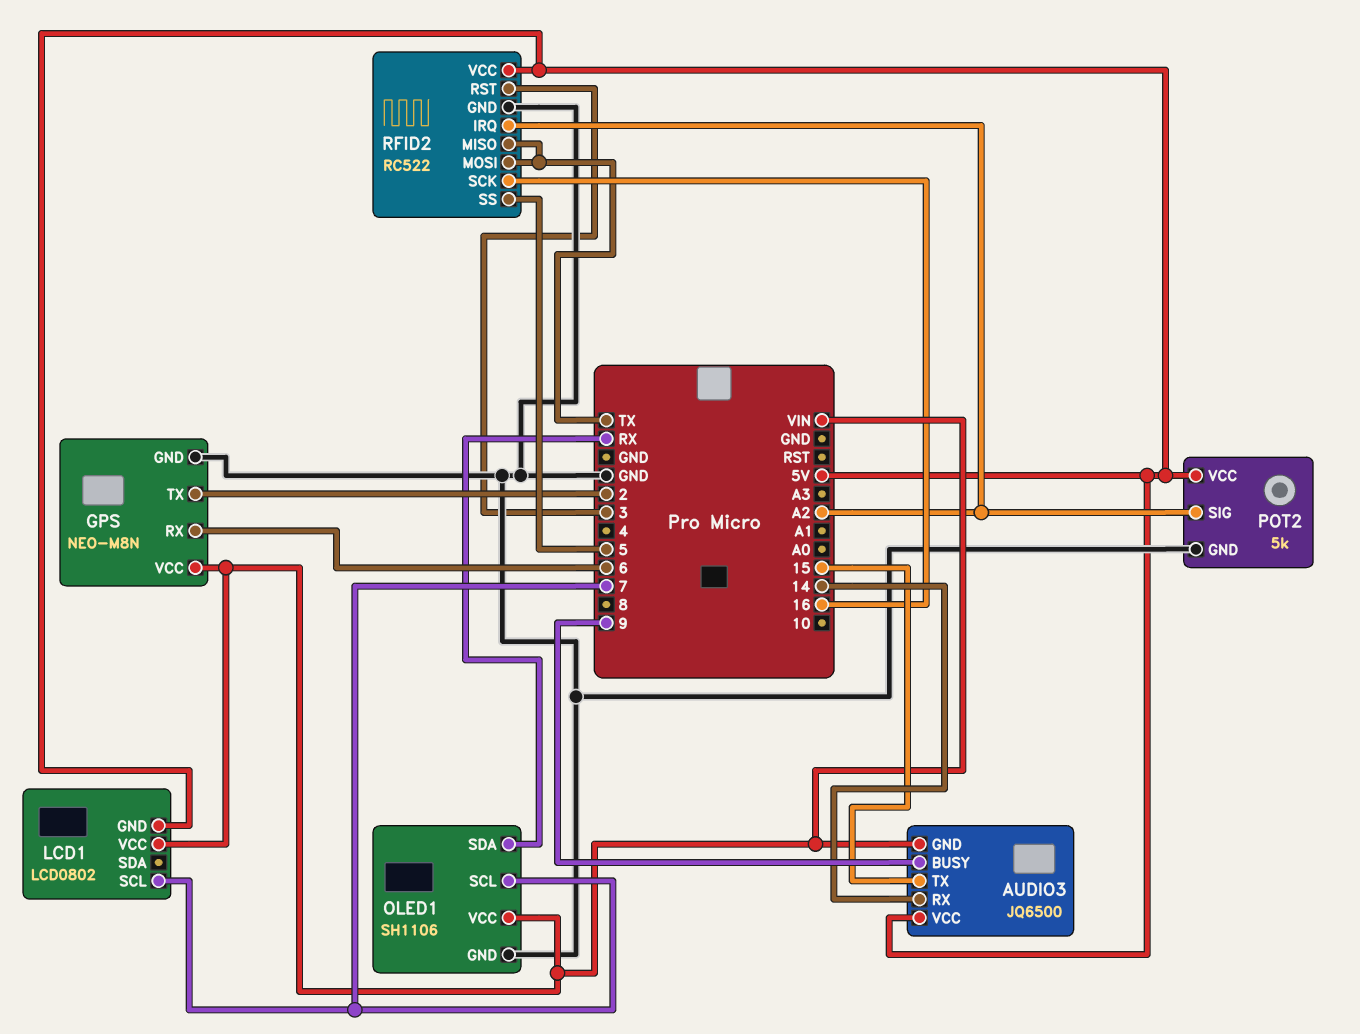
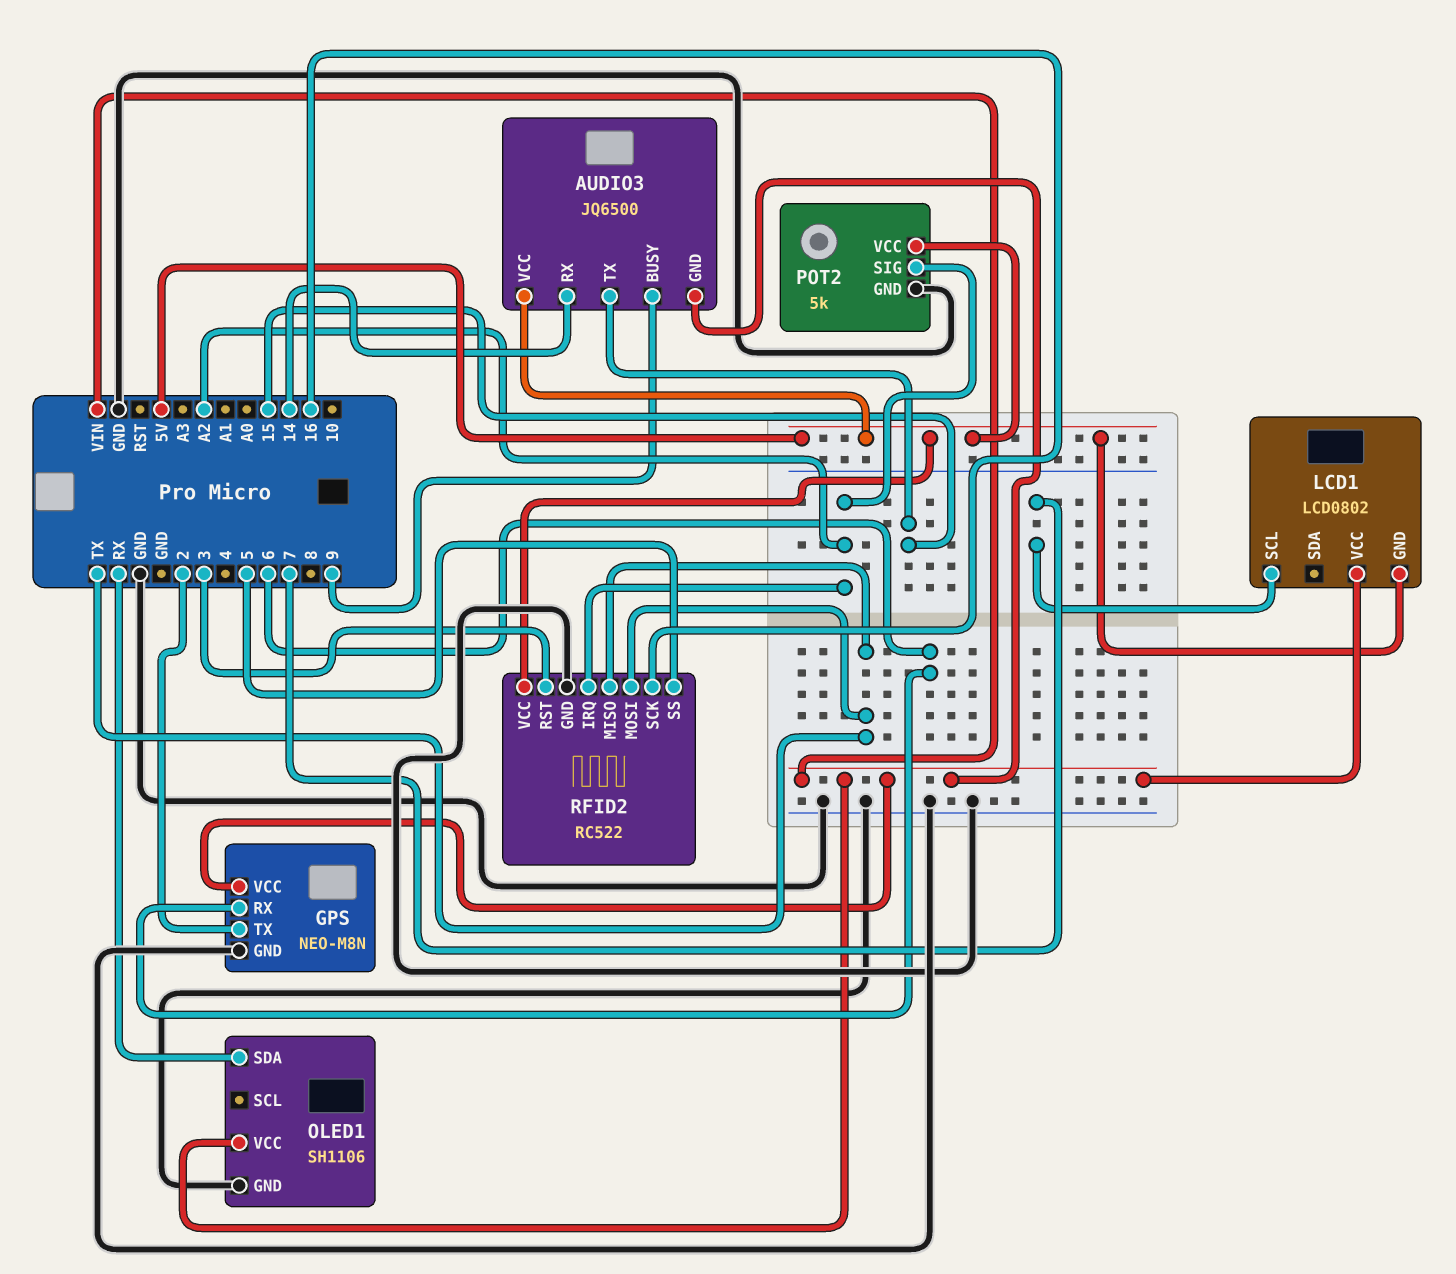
OLED1 pin SCL: 7 -> none

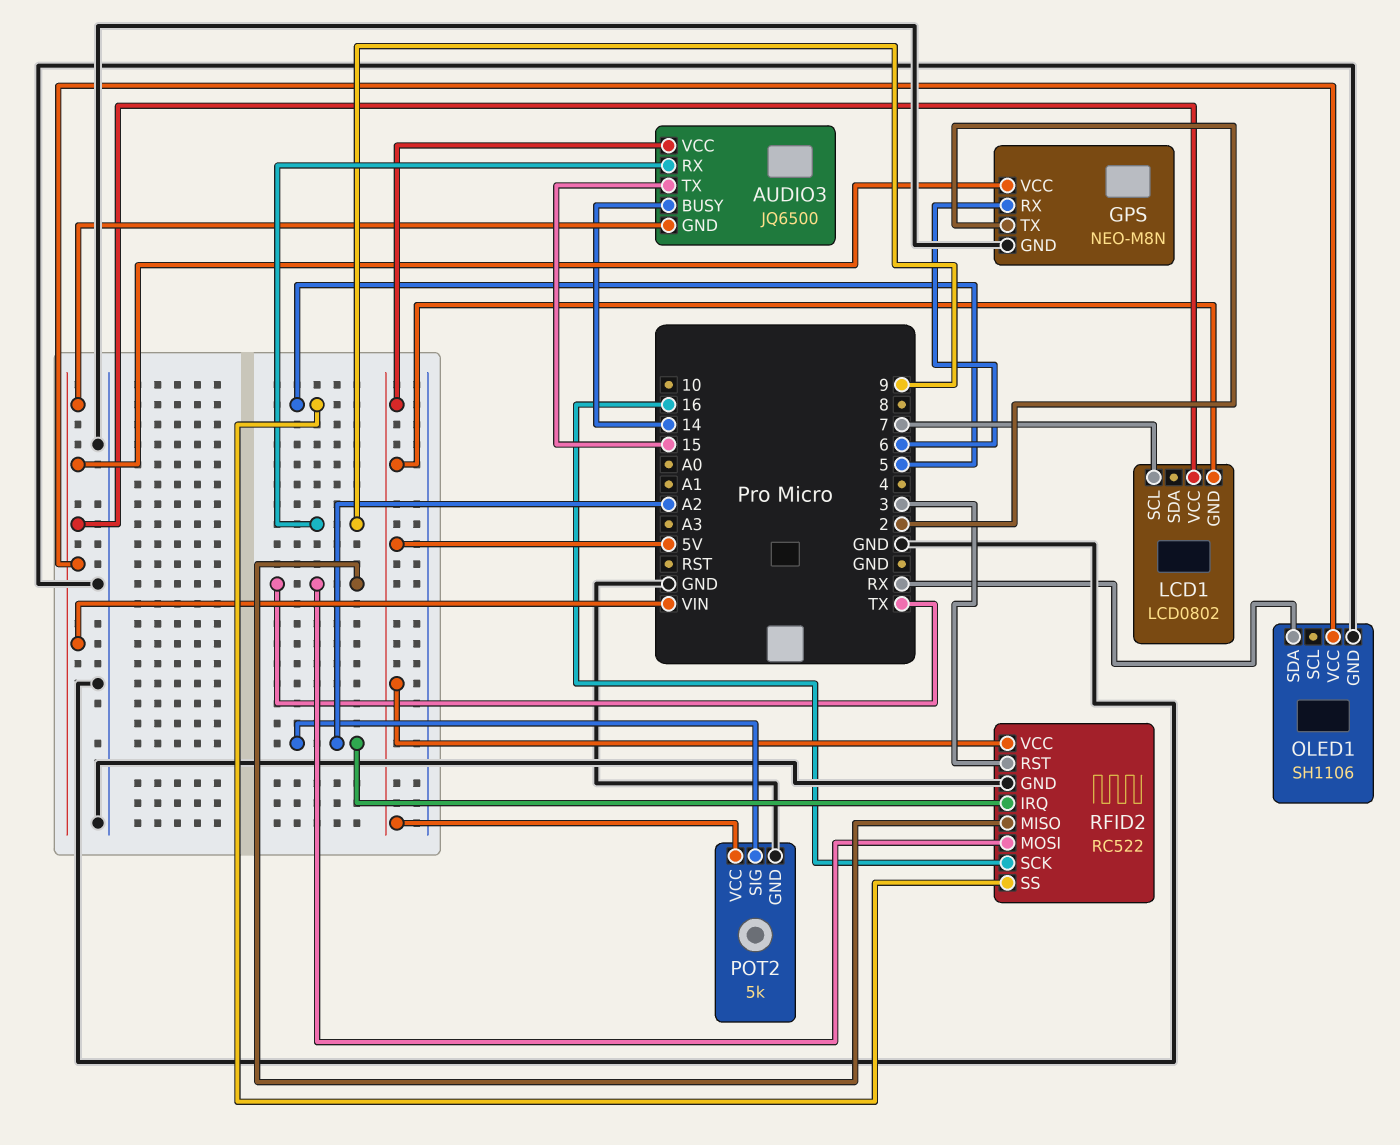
AUDIO3 pin BUSY: 9 -> 14
AUDIO3 pin RX: 14 -> 9

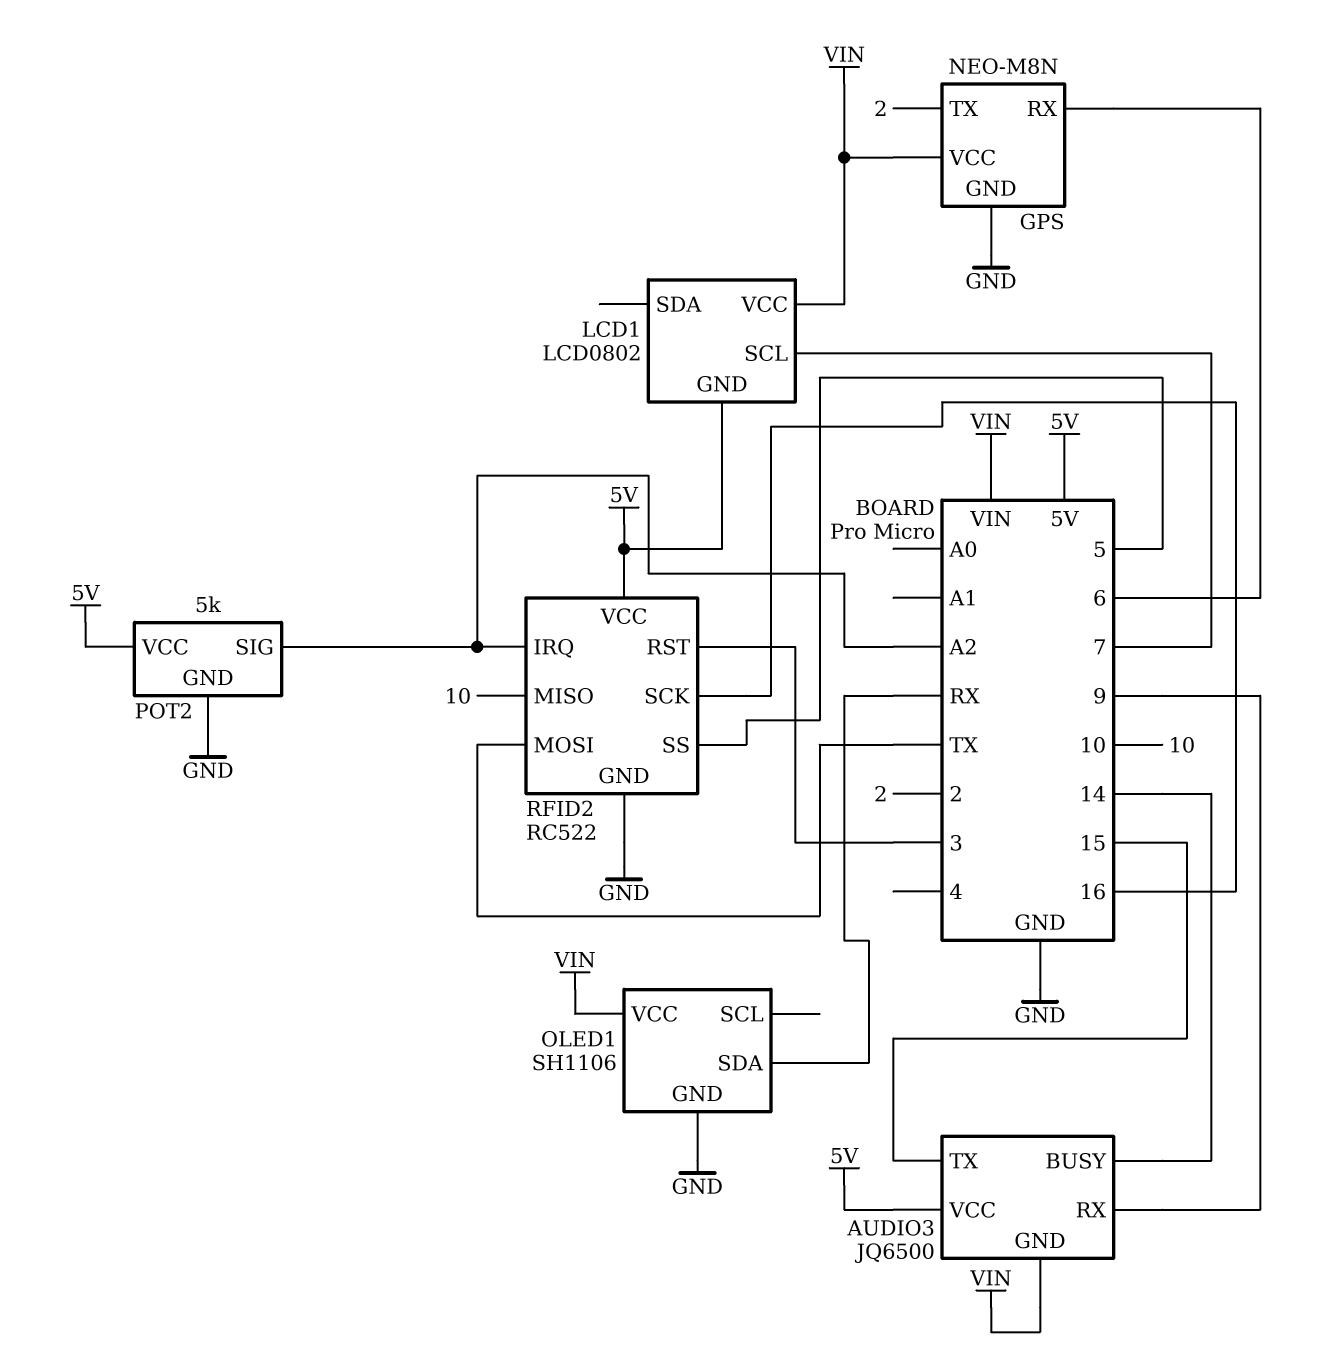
RFID2 pin MISO: TX -> 10

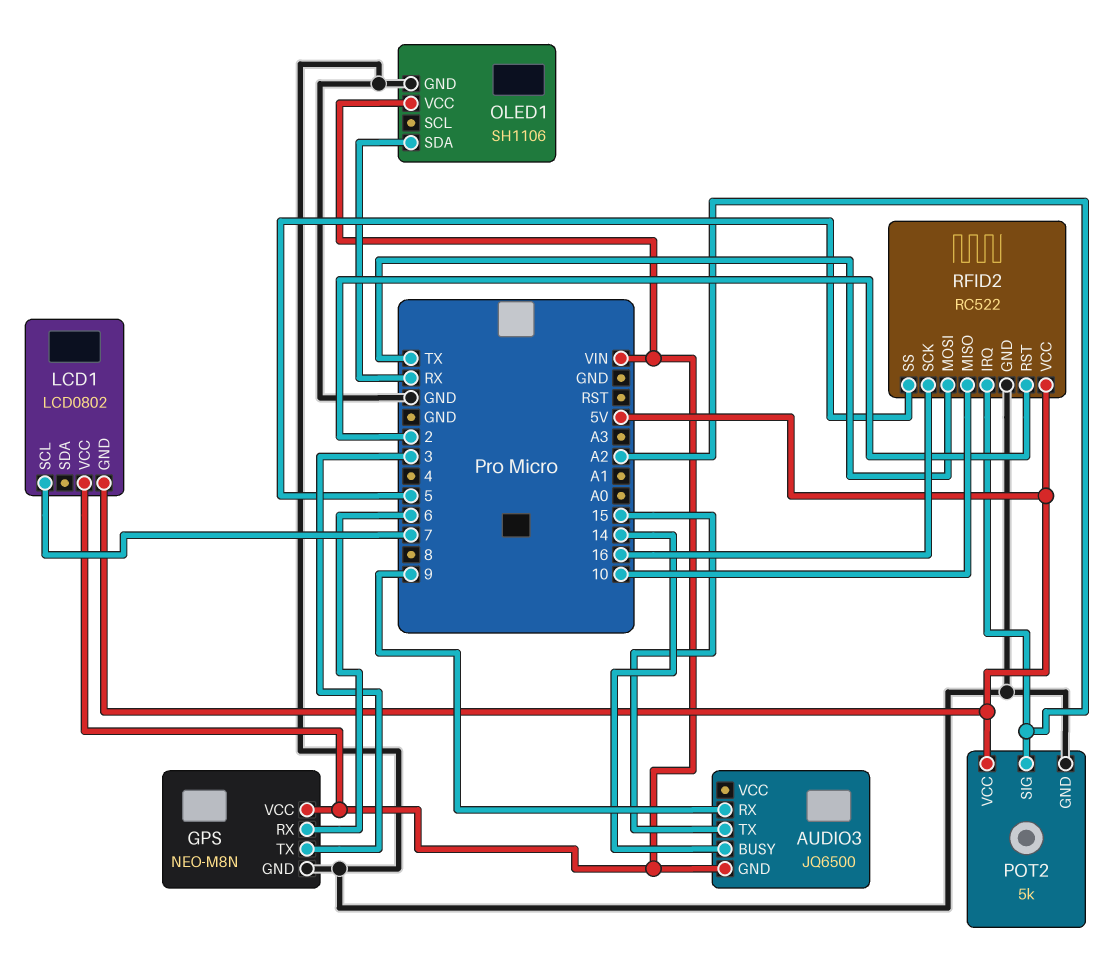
AUDIO3 pin VCC: 5V -> none
GPS pin TX: 2 -> 3
RFID2 pin RST: 3 -> 2

